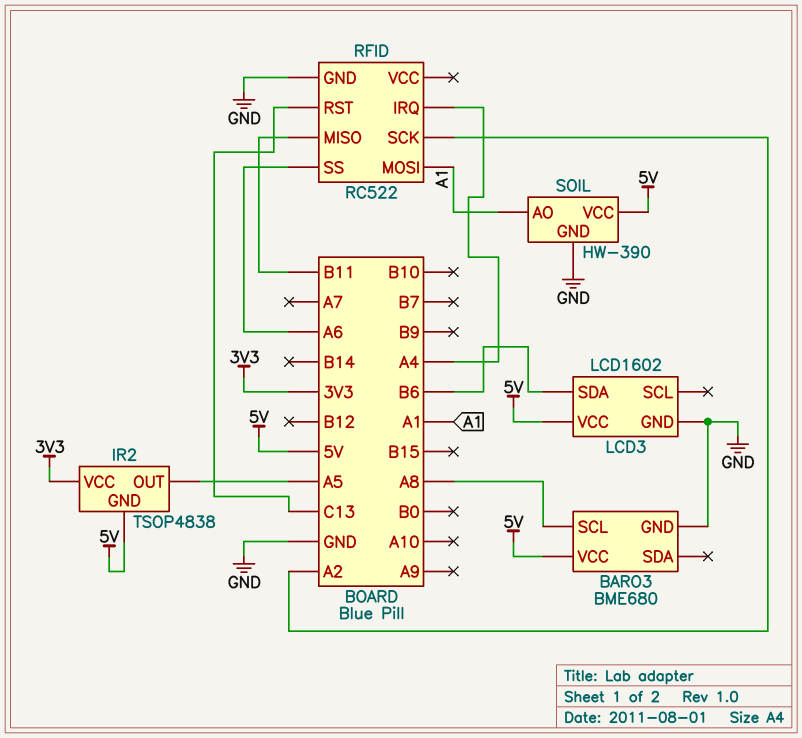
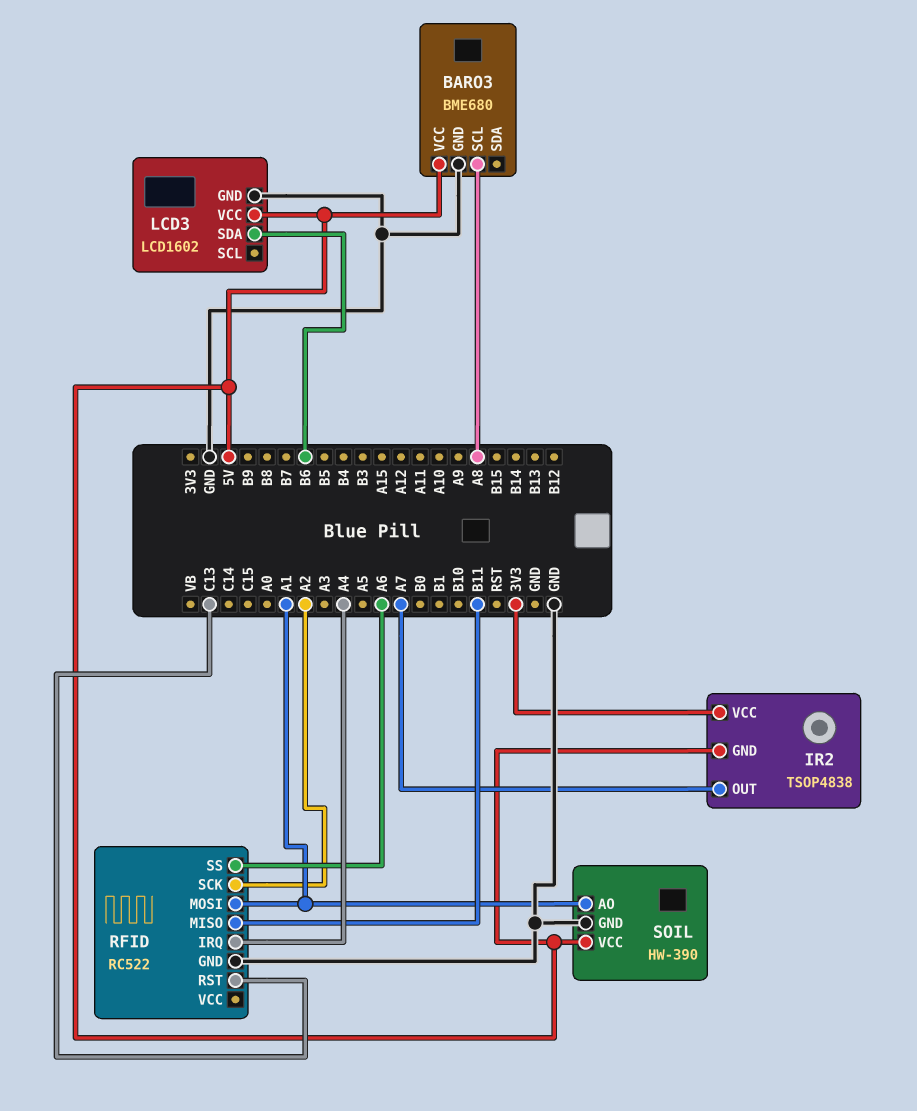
IR2 pin OUT: A5 -> A7

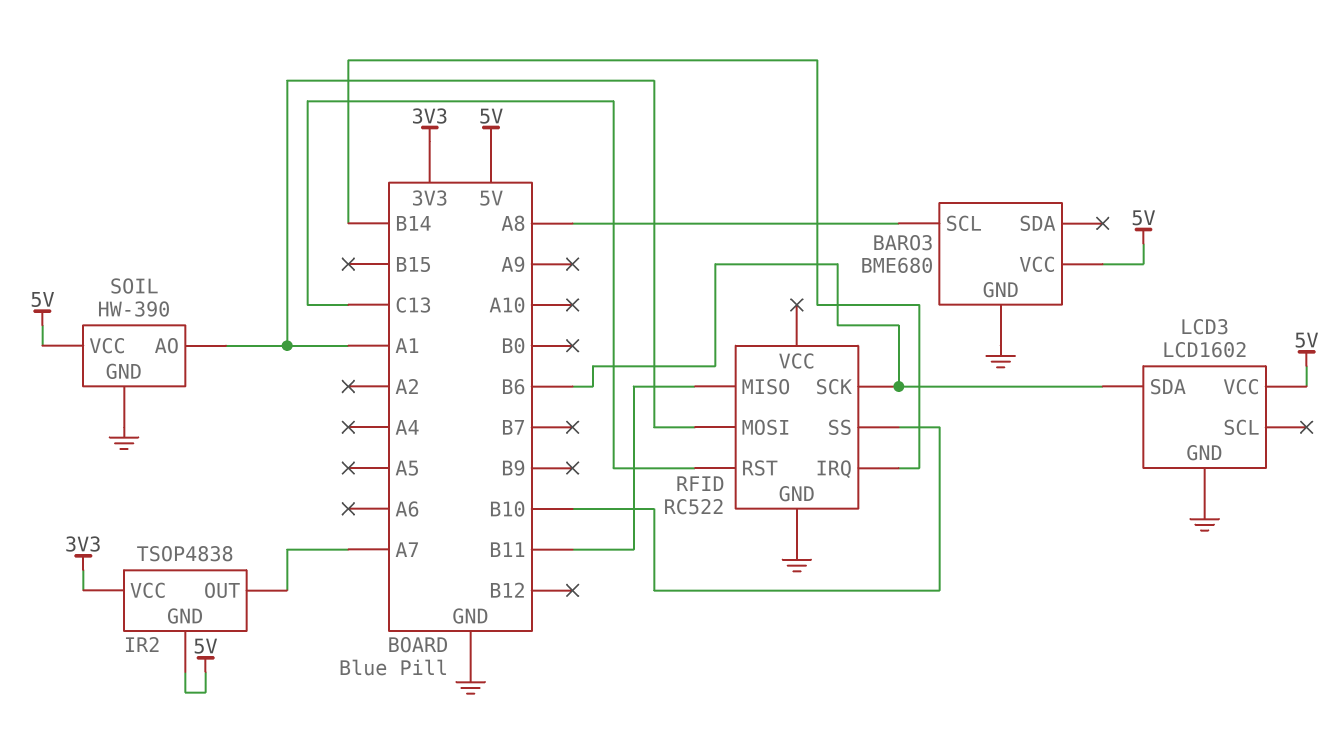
RFID pin IRQ: A4 -> B14
RFID pin SCK: A2 -> B6
RFID pin SS: A6 -> B10

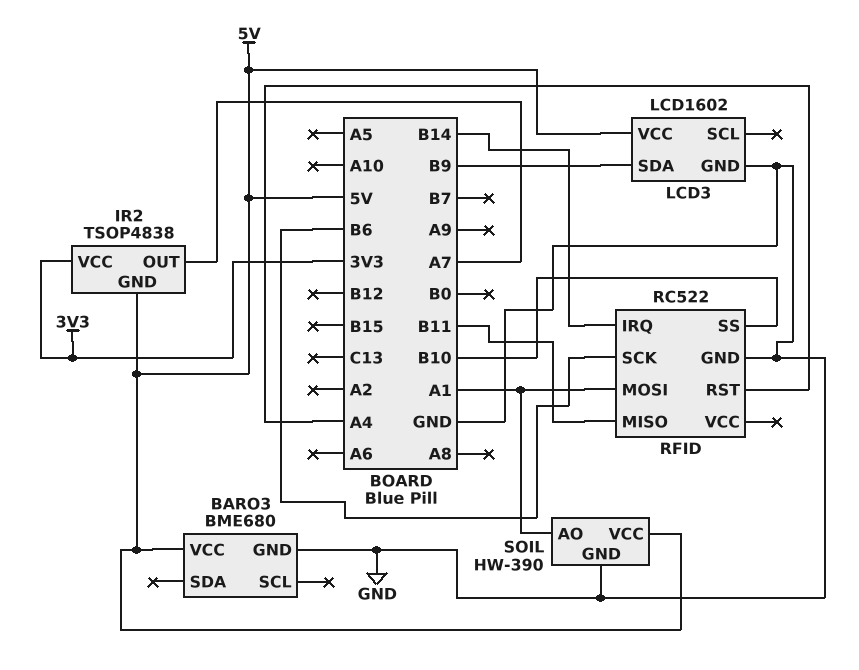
BARO3 pin SCL: A8 -> none
LCD3 pin SDA: B6 -> B9
RFID pin RST: C13 -> A4

